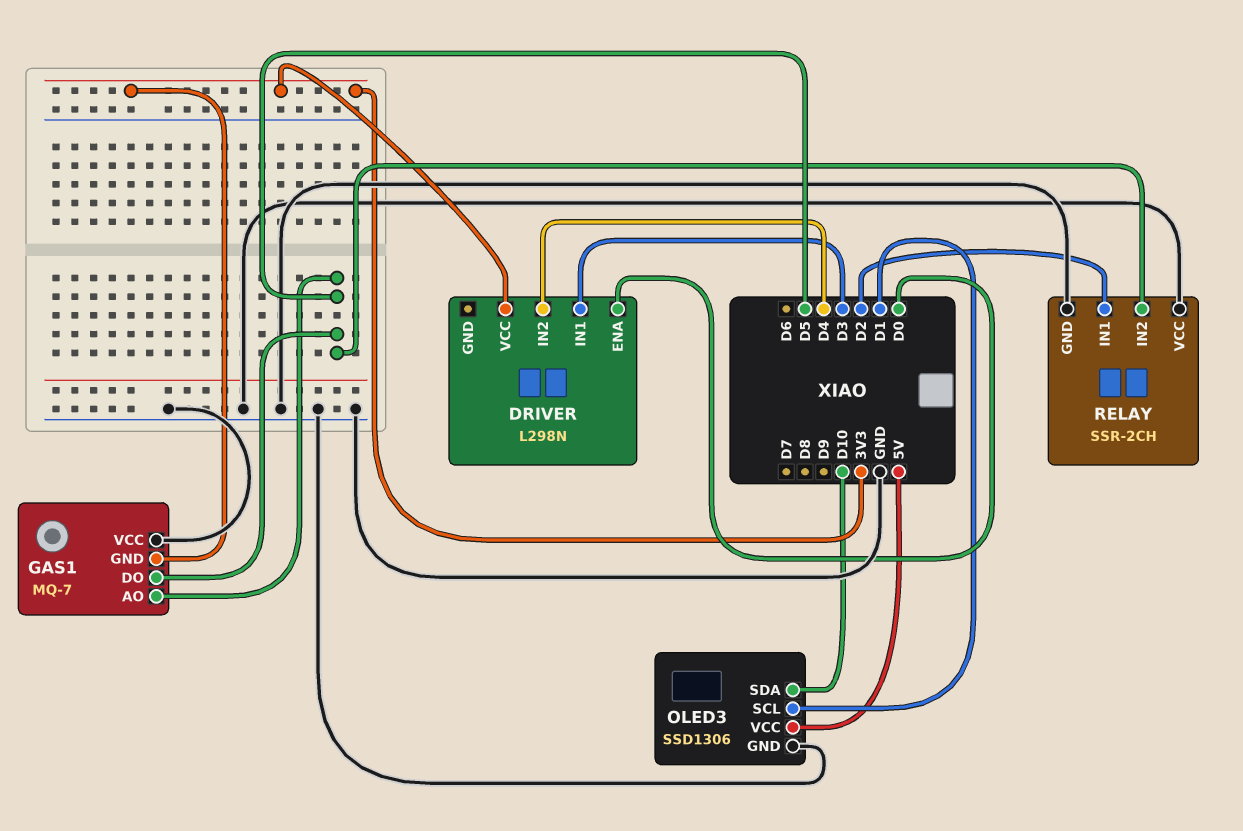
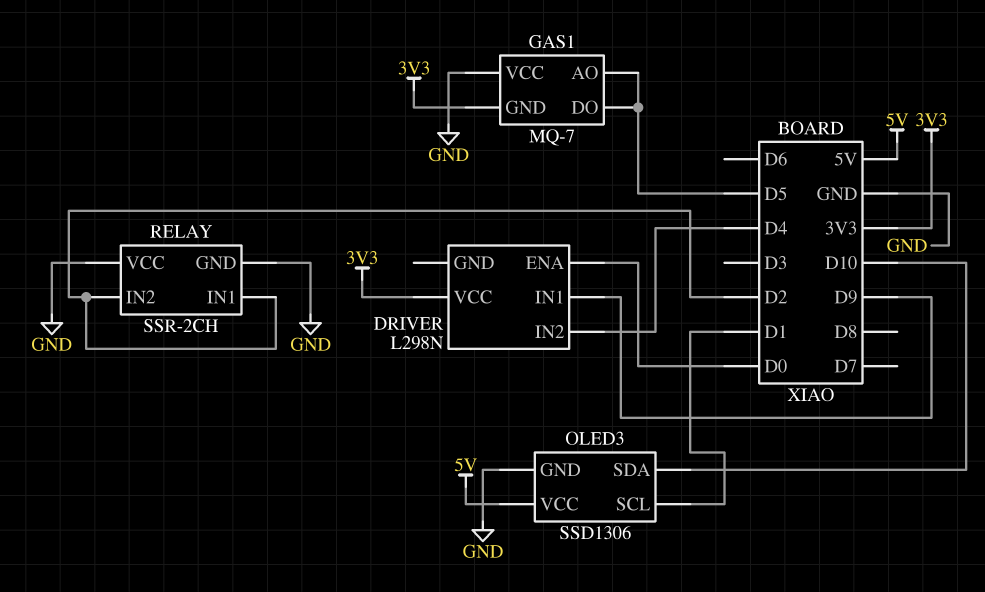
DRIVER pin IN1: D3 -> D9
RELAY pin IN2: D5 -> D2

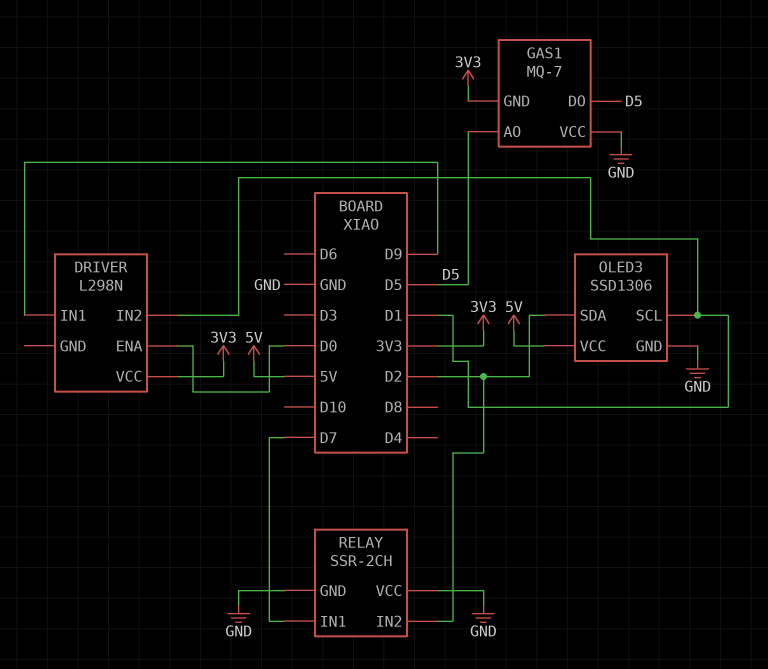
DRIVER pin IN2: D4 -> D1
OLED3 pin SDA: D10 -> D2
RELAY pin IN1: D2 -> D7

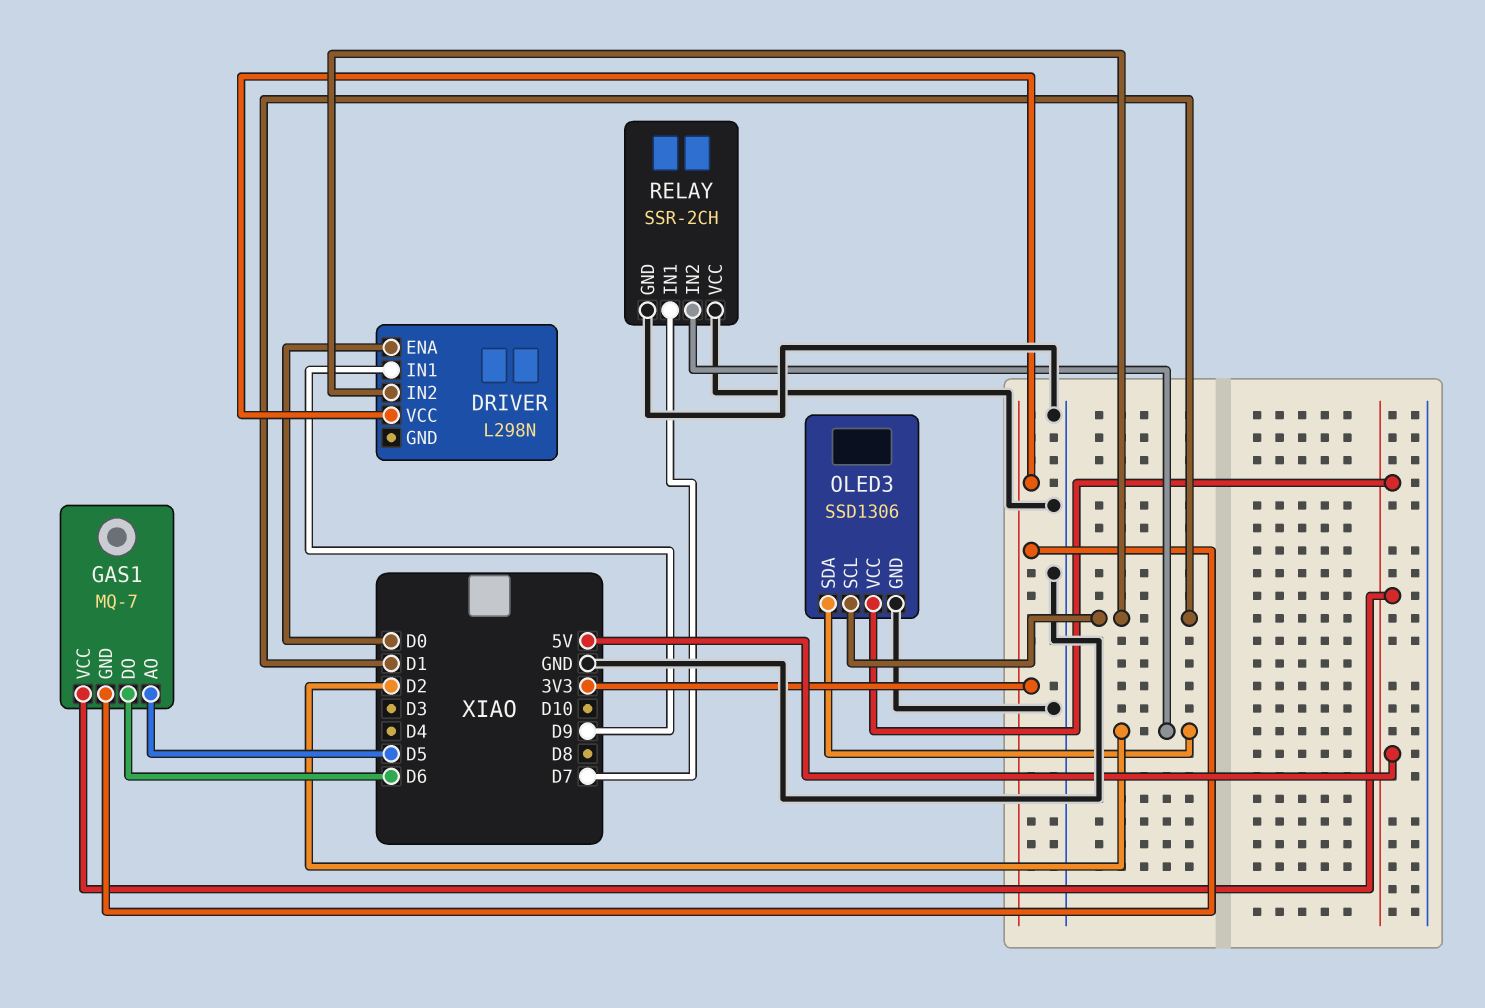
GAS1 pin DO: D5 -> D6
GAS1 pin VCC: GND -> 5V

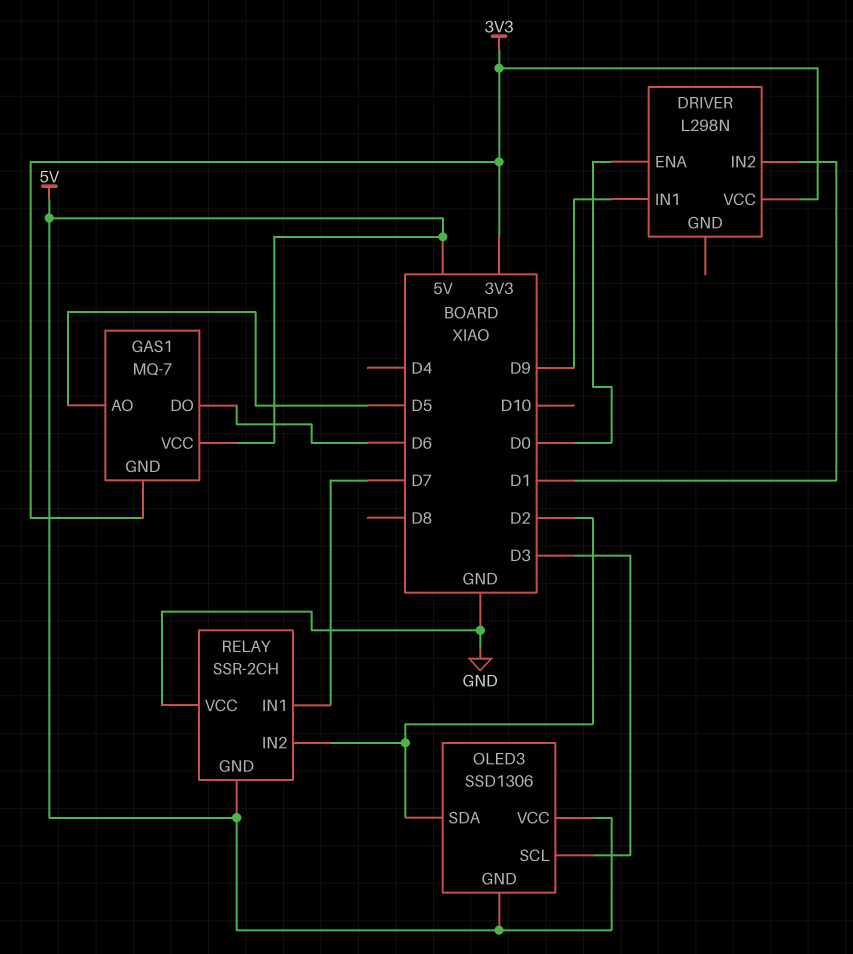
OLED3 pin GND: GND -> 5V
OLED3 pin SCL: D1 -> D3
RELAY pin GND: GND -> 5V

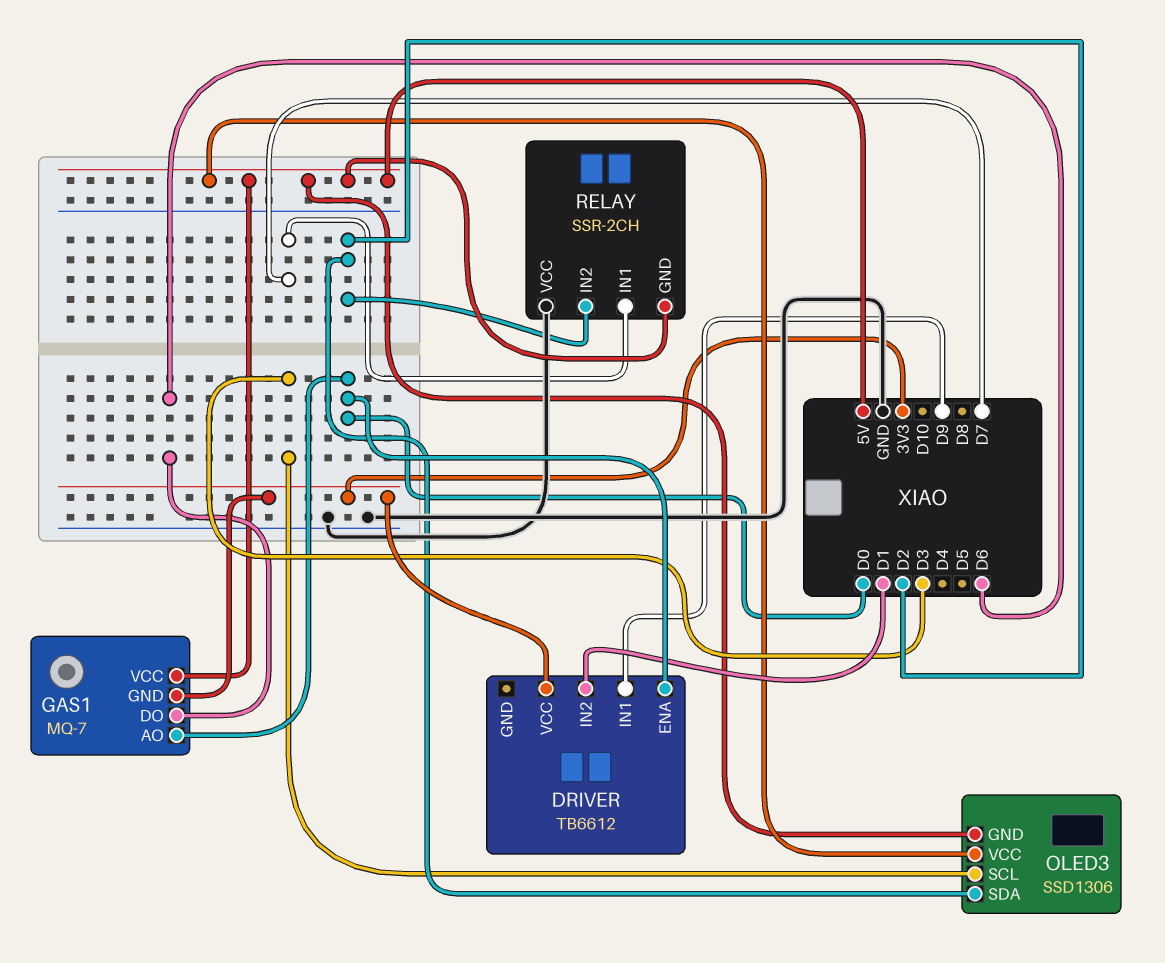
DRIVER: L298N -> TB6612
GAS1 pin AO: D5 -> D0

